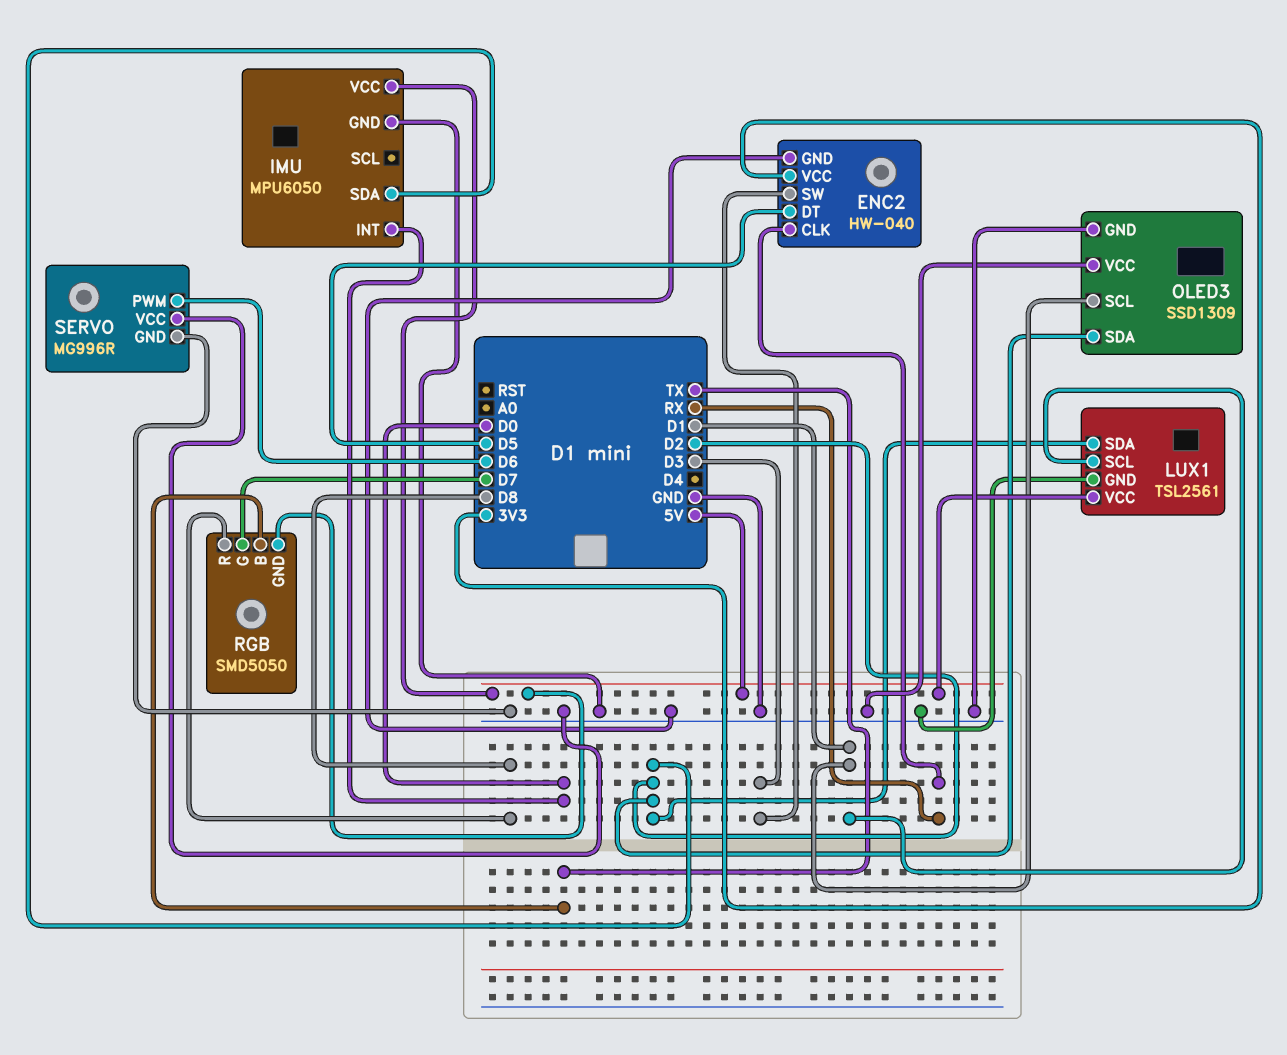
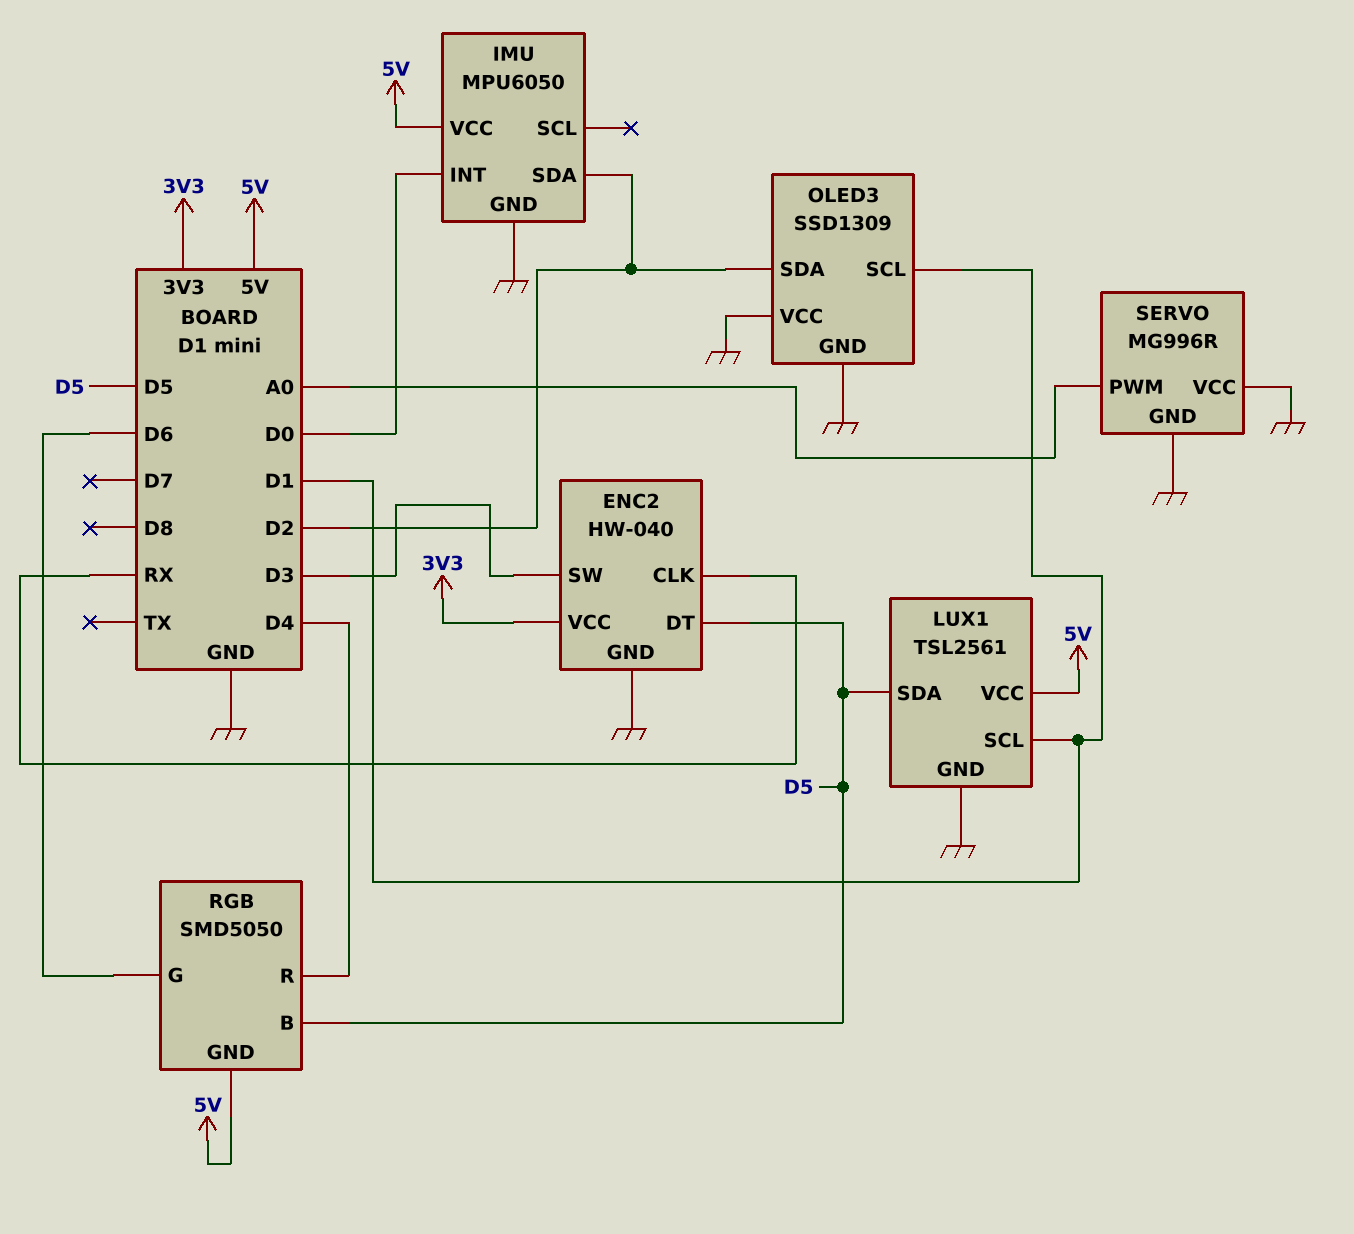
LUX1 pin SDA: D2 -> D5
RGB pin B: TX -> D5
RGB pin G: D7 -> D6
RGB pin R: D8 -> D4
SERVO pin PWM: D6 -> A0

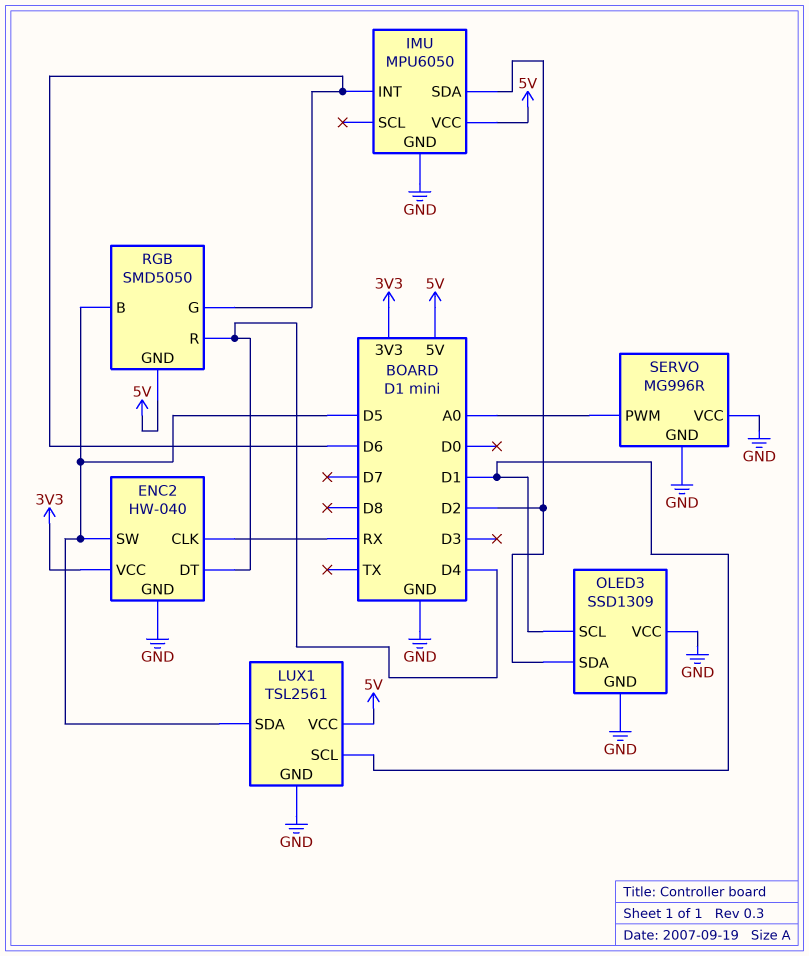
ENC2 pin DT: D5 -> D4
ENC2 pin SW: D3 -> D5
IMU pin INT: D0 -> D6

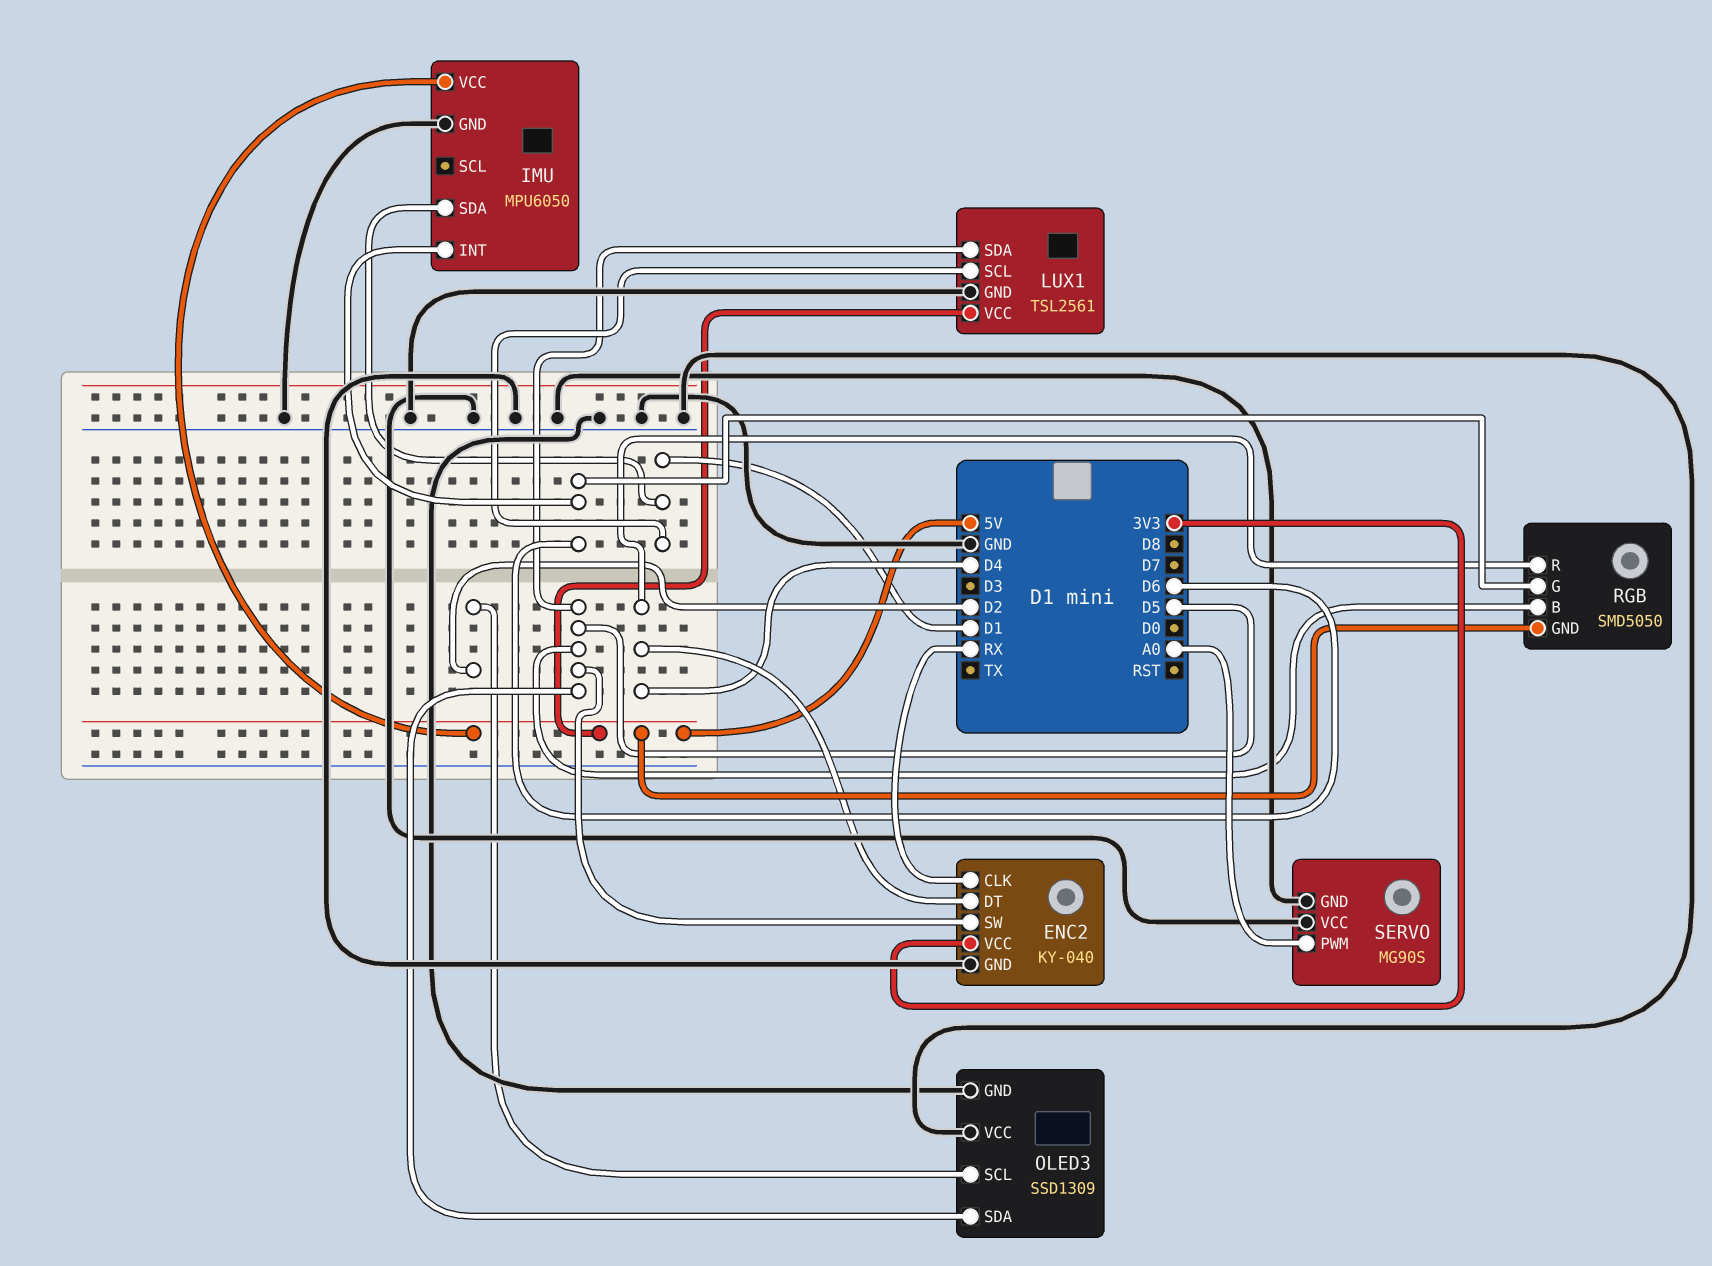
ENC2: HW-040 -> KY-040
IMU pin SDA: D2 -> D1
OLED3 pin SCL: D1 -> D2
OLED3 pin SDA: D2 -> D5
SERVO: MG996R -> MG90S

